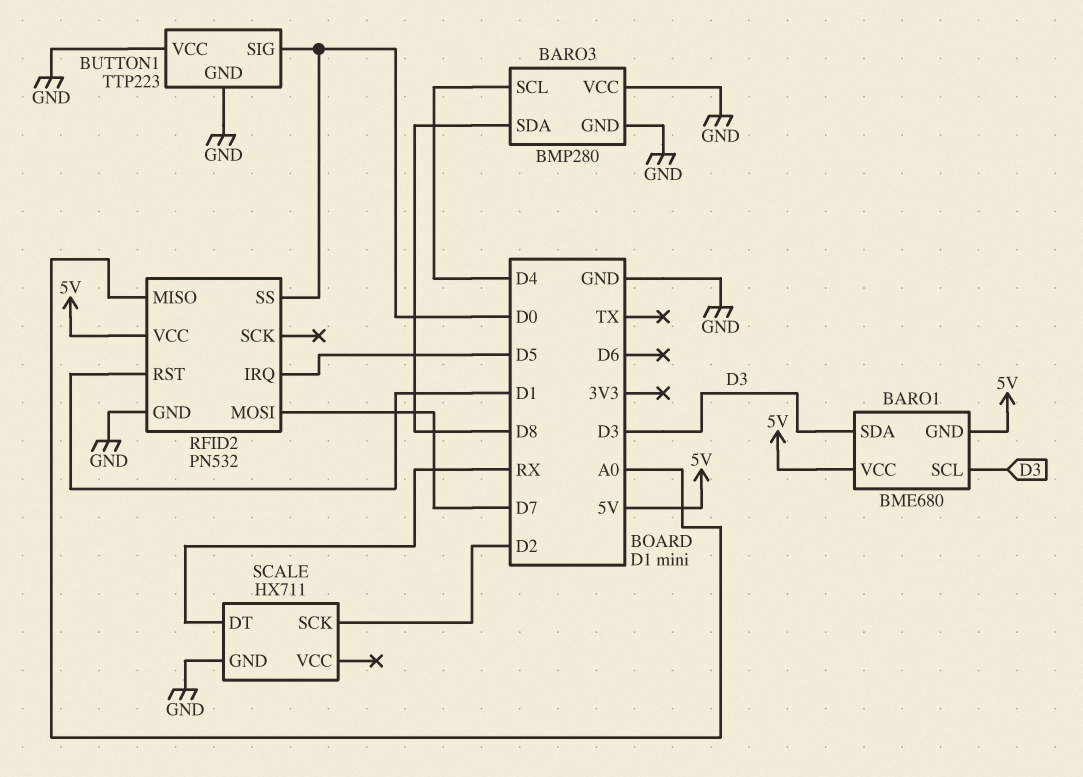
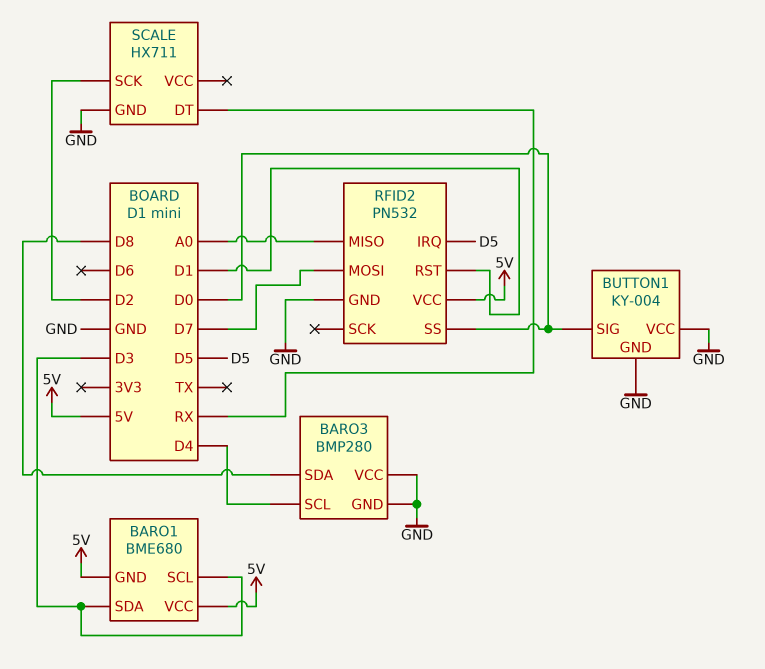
BUTTON1: TTP223 -> KY-004

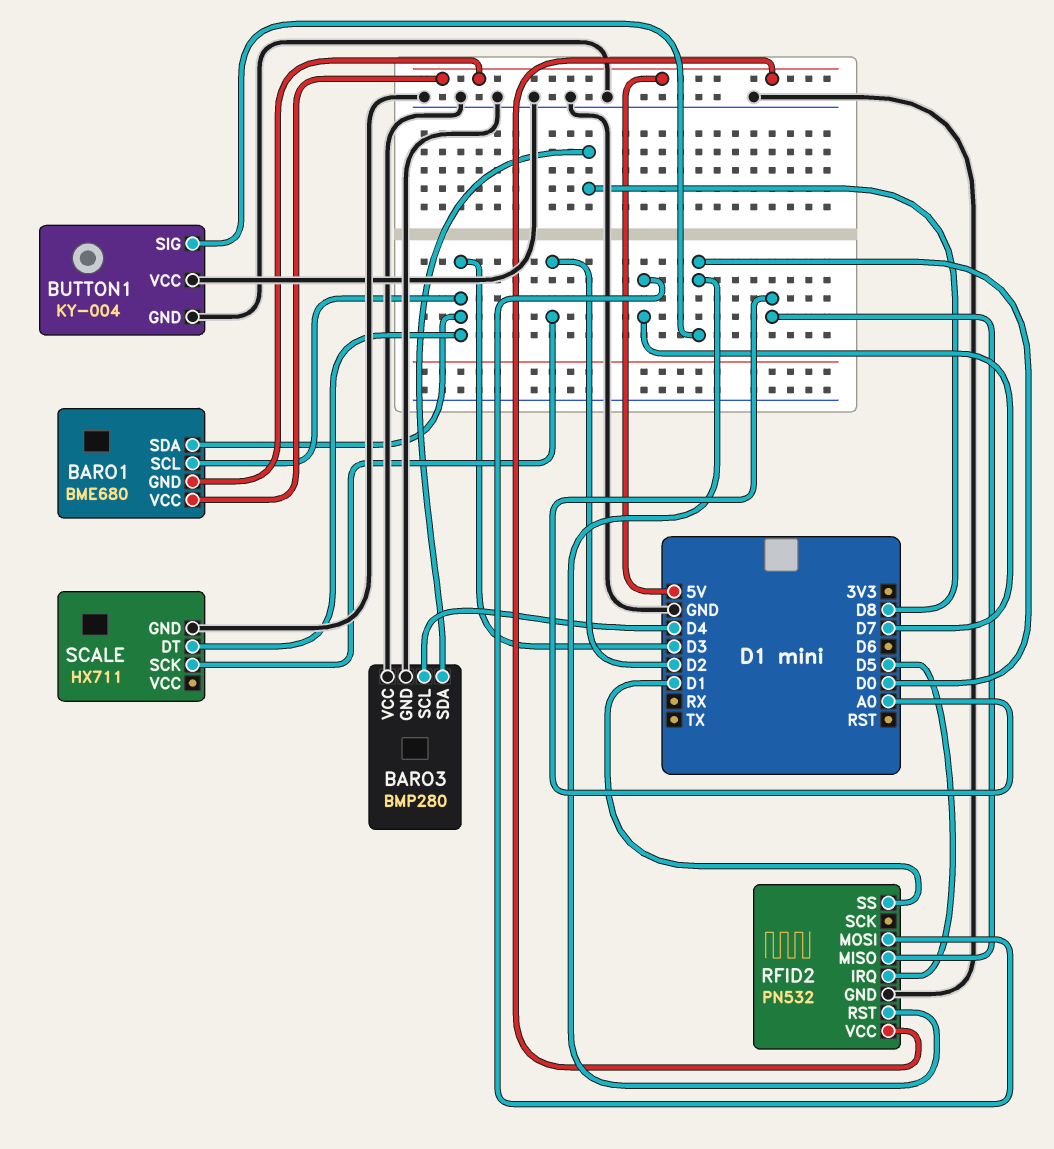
RFID2 pin RST: D1 -> D0
RFID2 pin SS: D0 -> D1
SCALE pin DT: RX -> D3

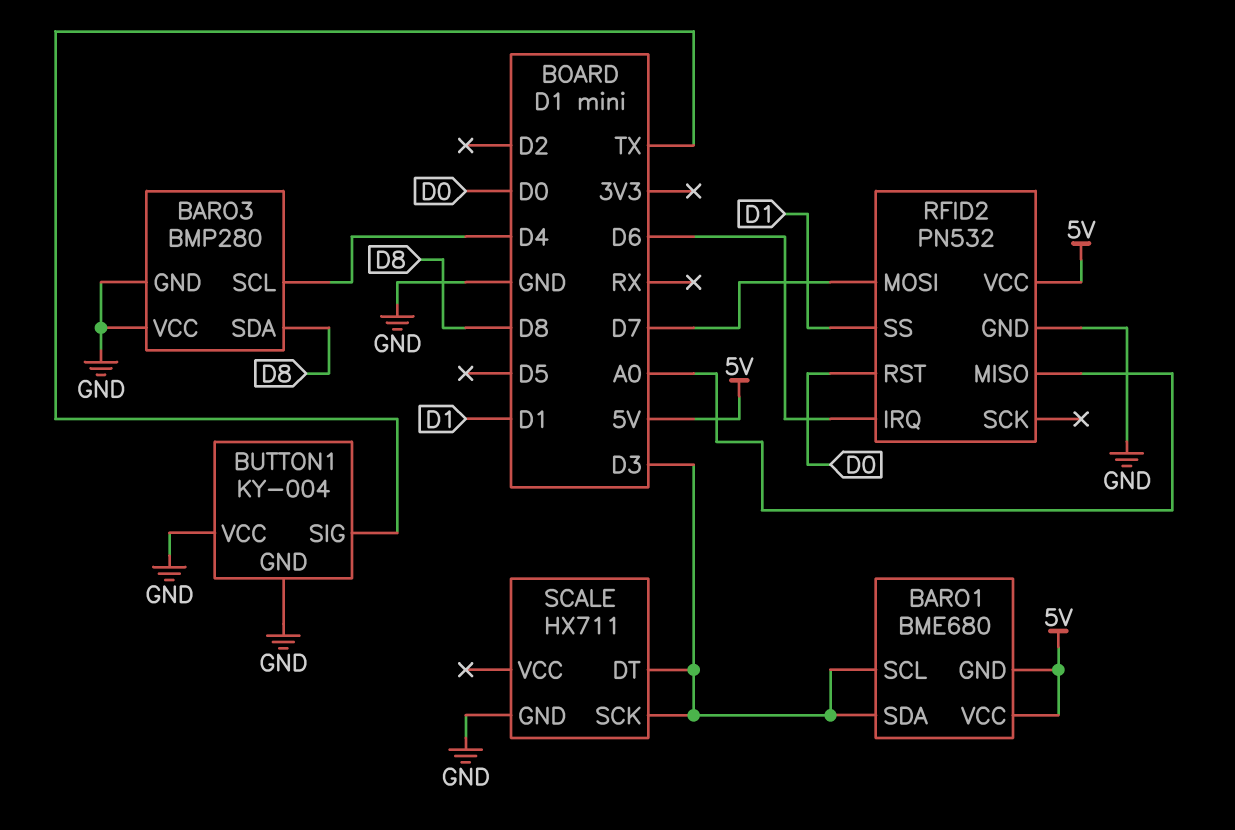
BUTTON1 pin SIG: D0 -> TX
RFID2 pin IRQ: D5 -> D6
SCALE pin SCK: D2 -> D3

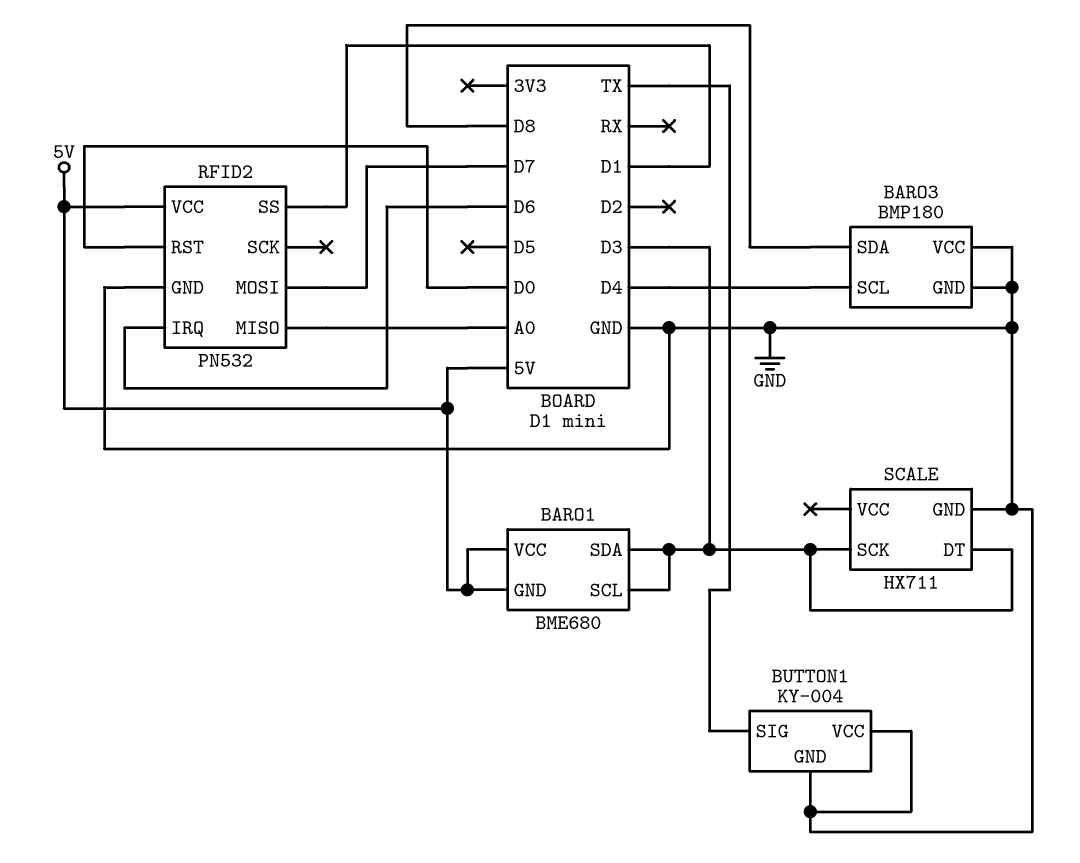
BARO3: BMP280 -> BMP180

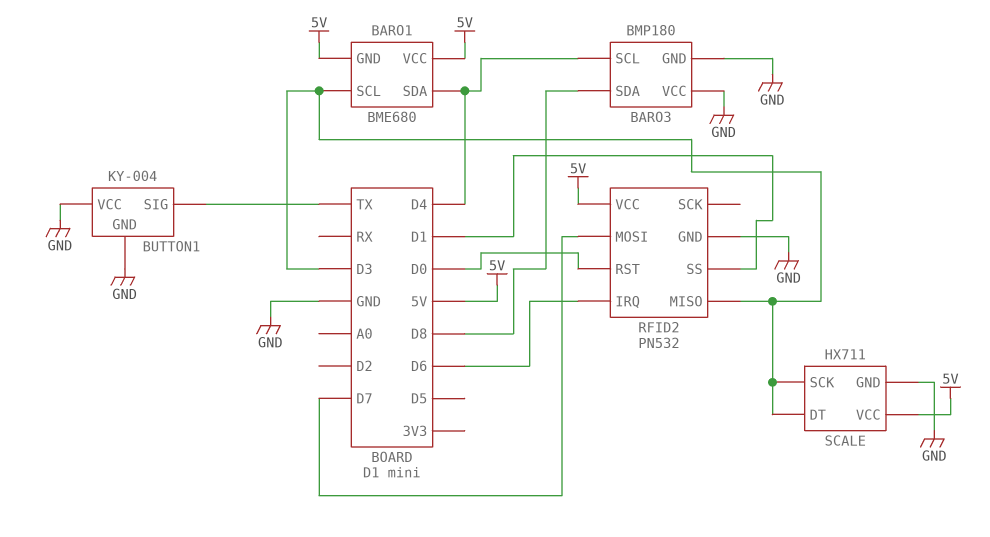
BARO1 pin SDA: D3 -> D4
RFID2 pin MISO: A0 -> D3
SCALE pin VCC: none -> 5V

